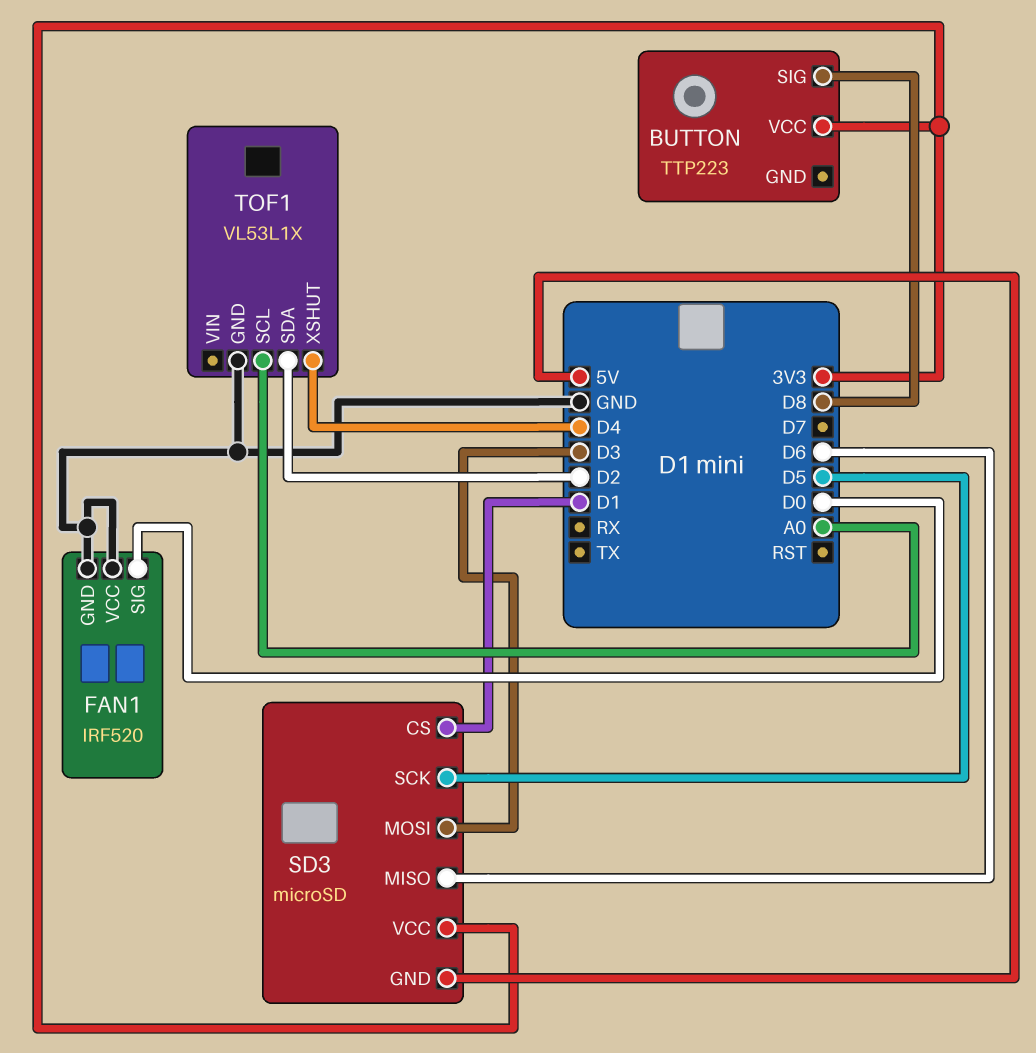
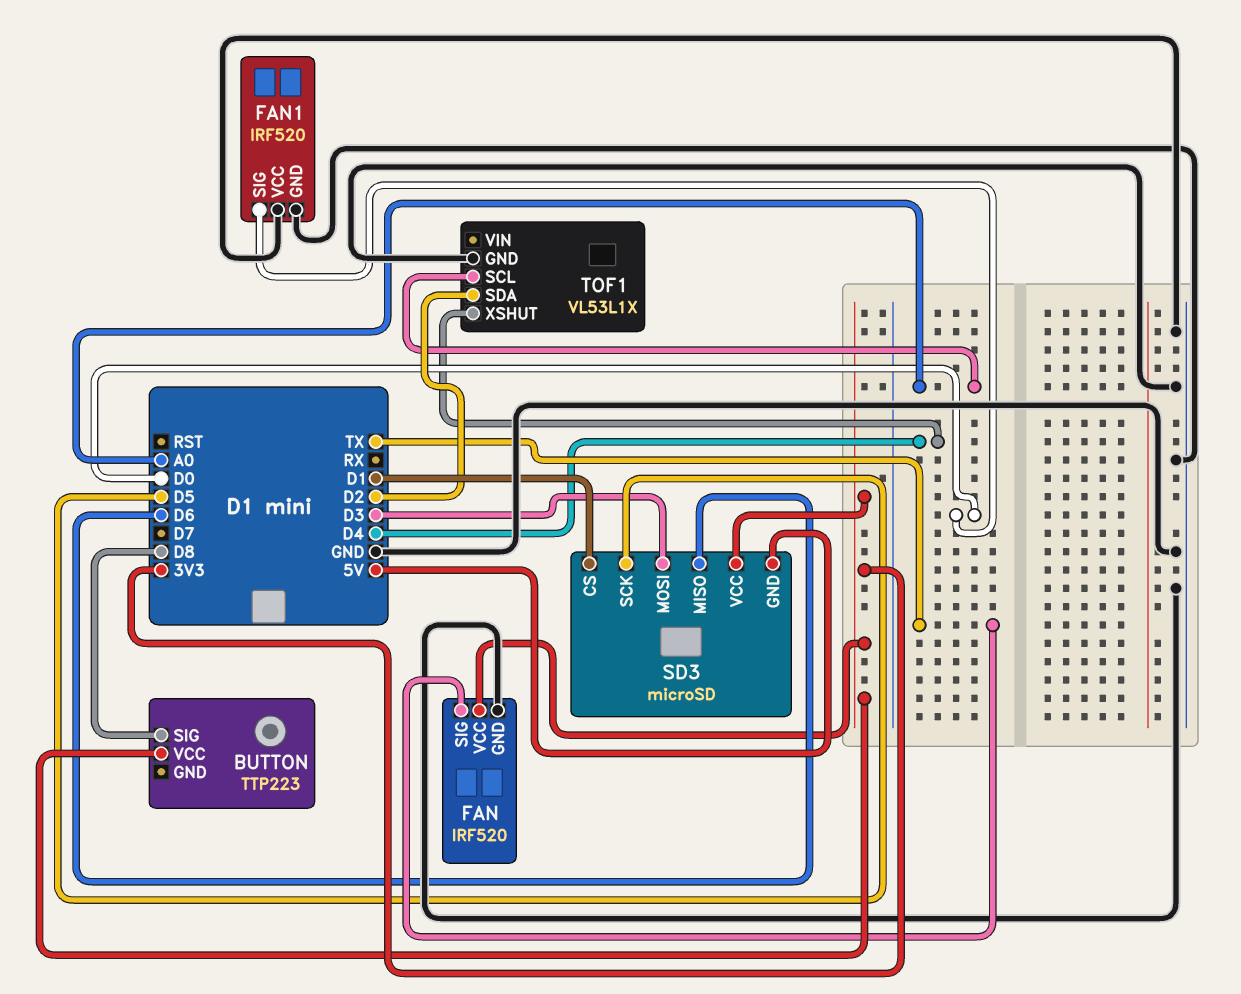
FAN: none -> IRF520
FAN pin GND: none -> GND
FAN pin SIG: none -> TX
FAN pin VCC: none -> 3V3

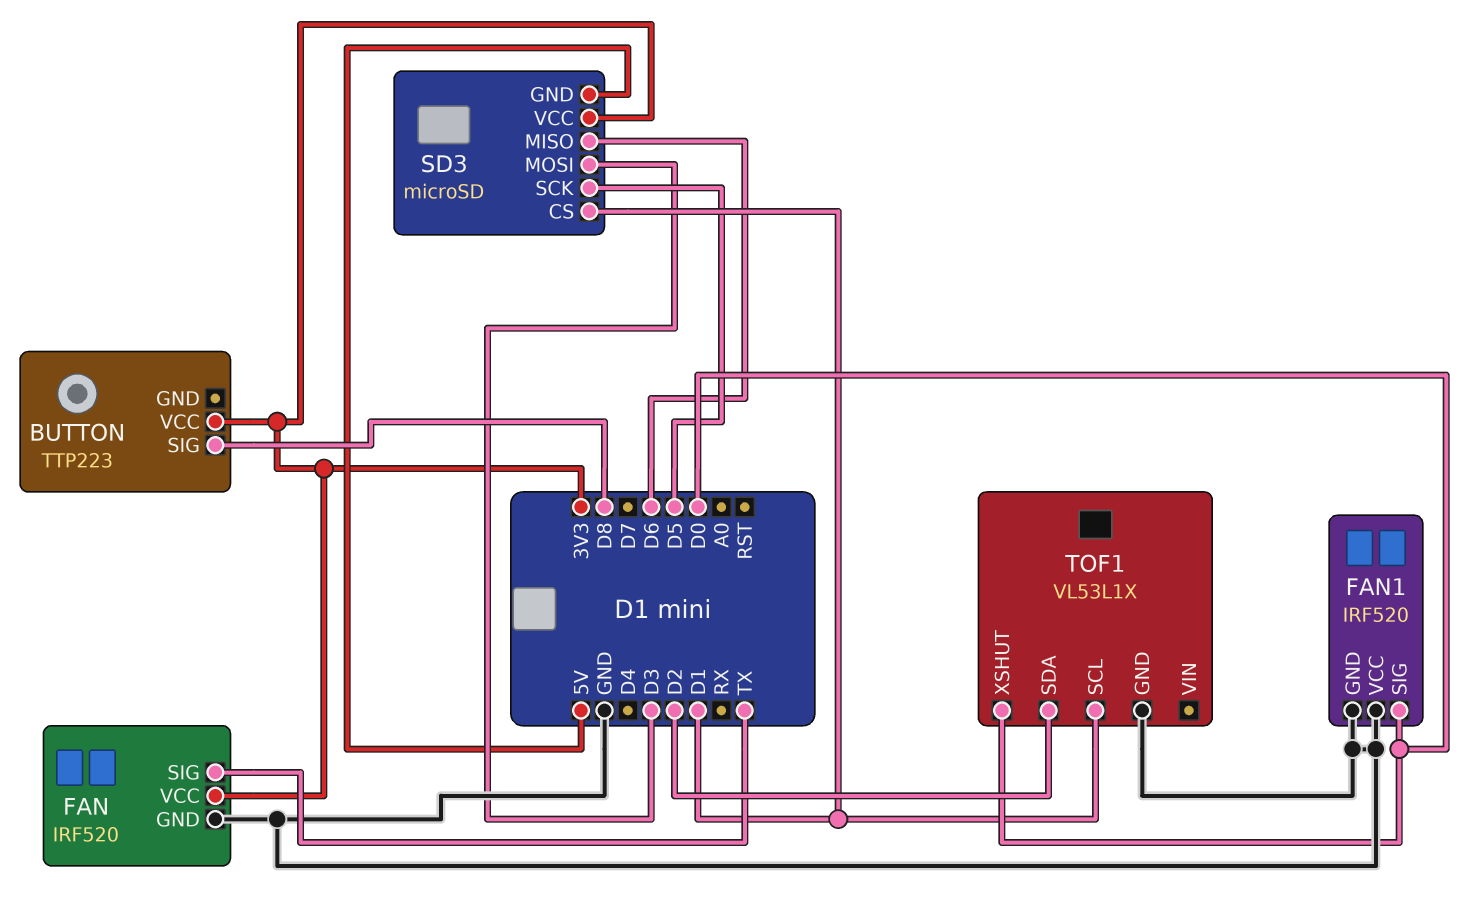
TOF1 pin SCL: A0 -> D1
TOF1 pin XSHUT: D4 -> D0

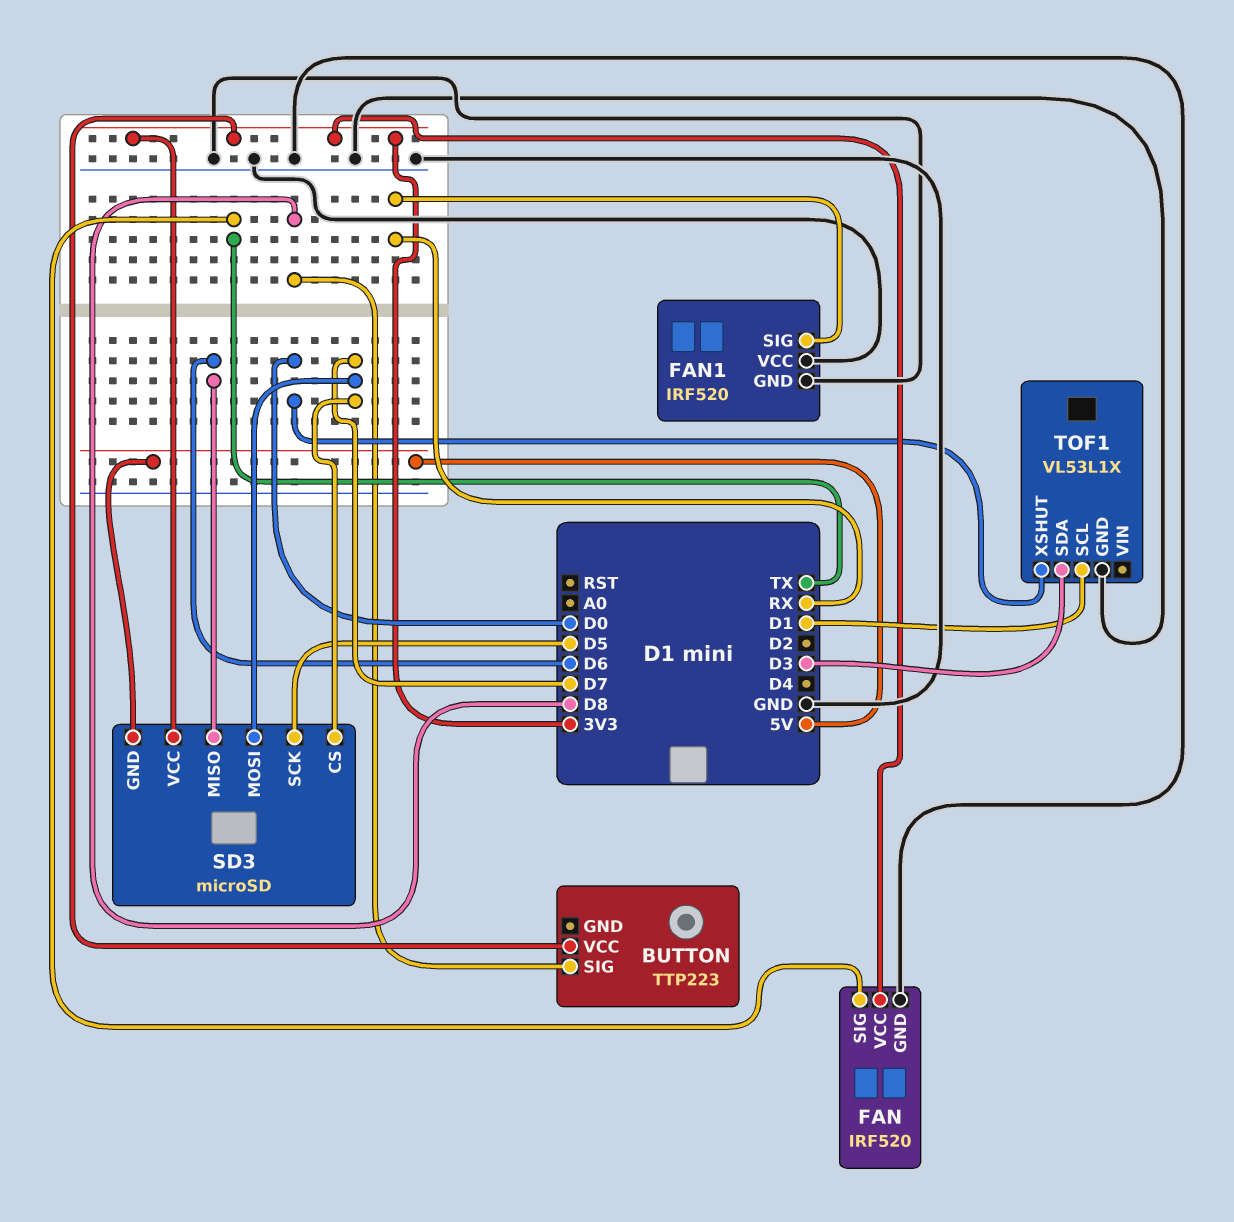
FAN1 pin SIG: D0 -> RX
SD3 pin CS: D1 -> D7
SD3 pin MOSI: D3 -> D7
TOF1 pin SDA: D2 -> D3

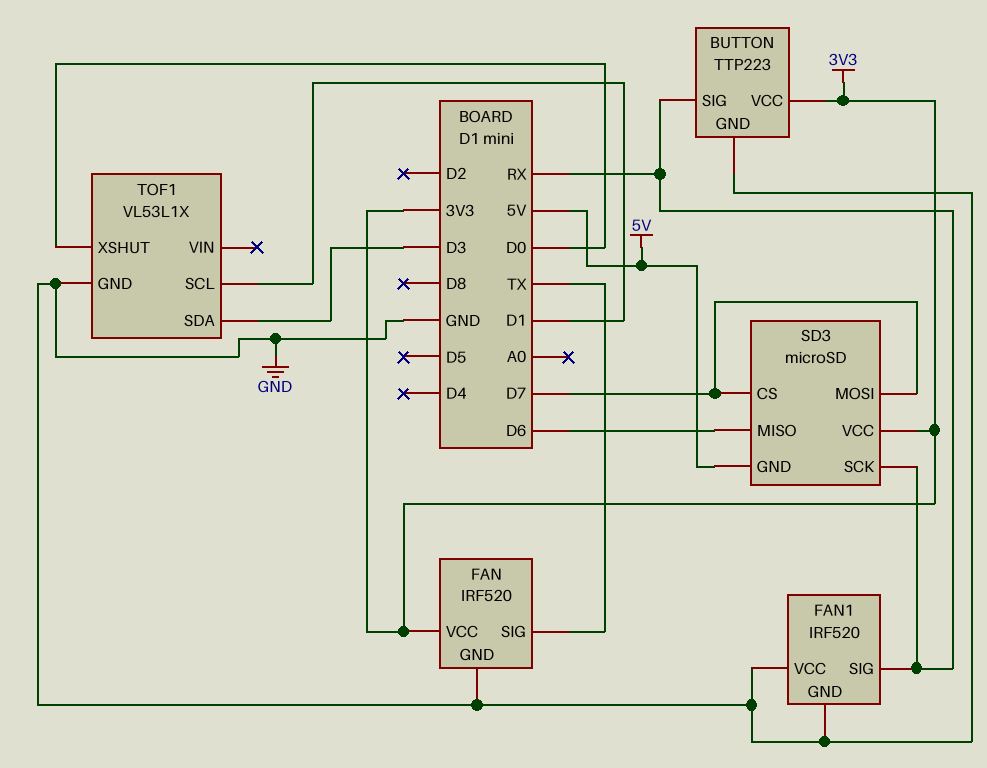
BUTTON pin GND: none -> GND
BUTTON pin SIG: D8 -> RX
SD3 pin SCK: D5 -> RX

